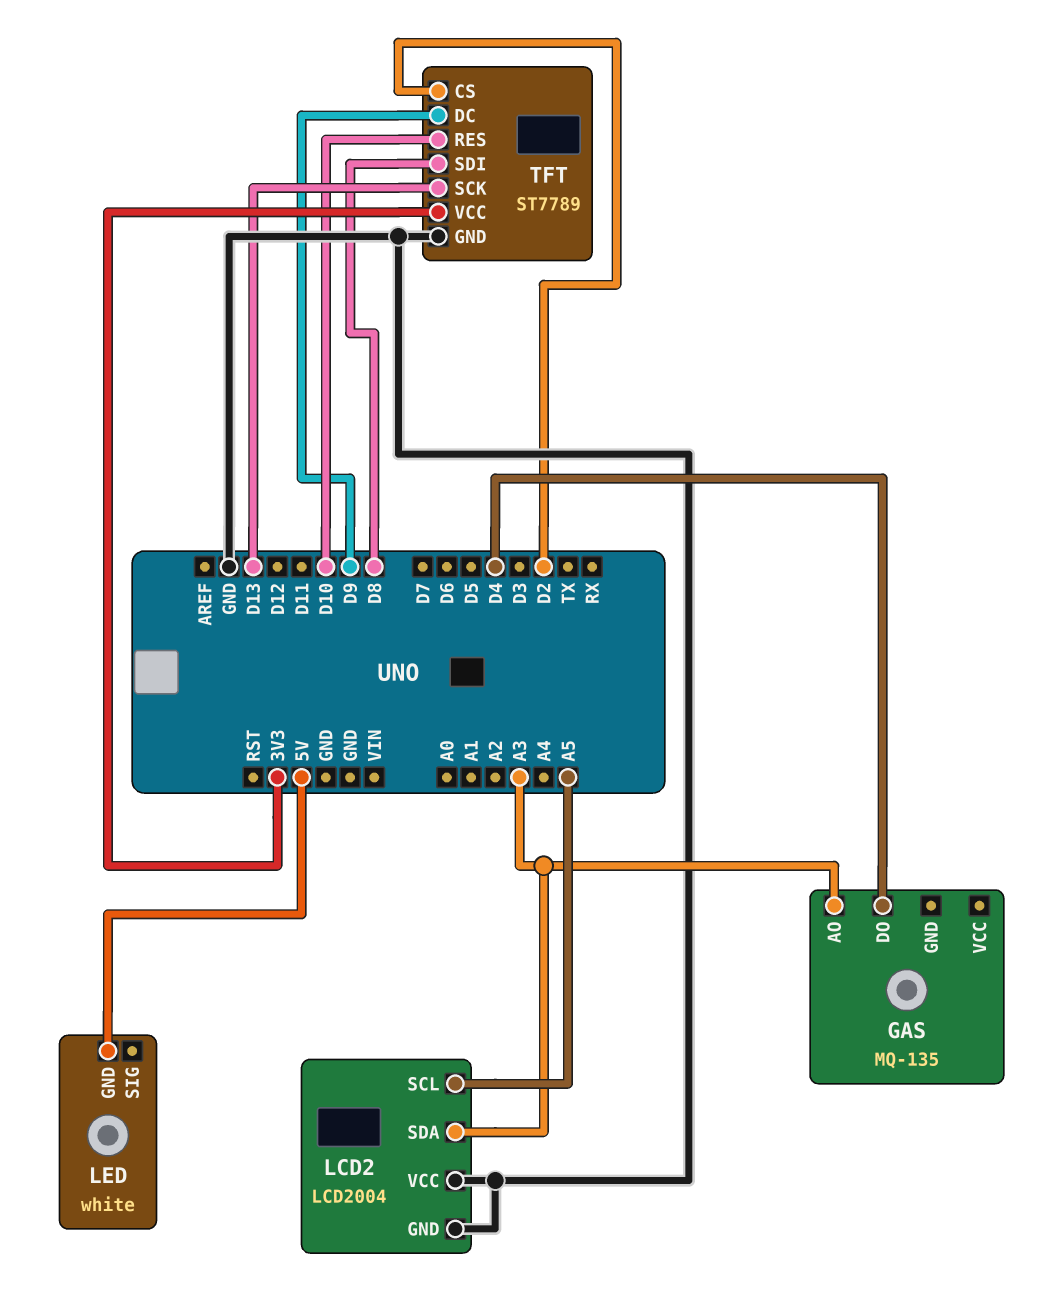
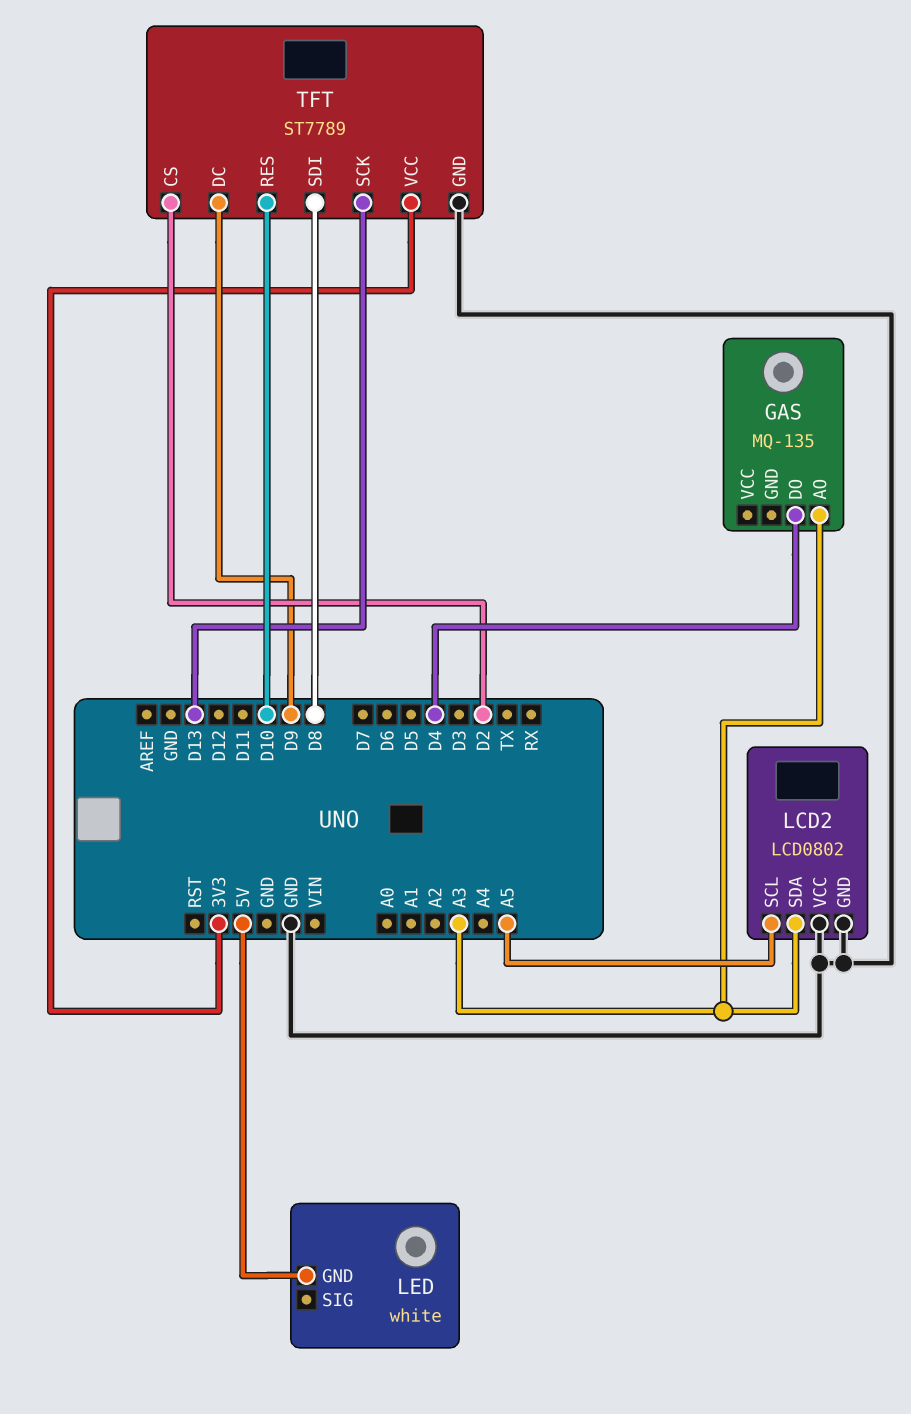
LCD2: LCD2004 -> LCD0802

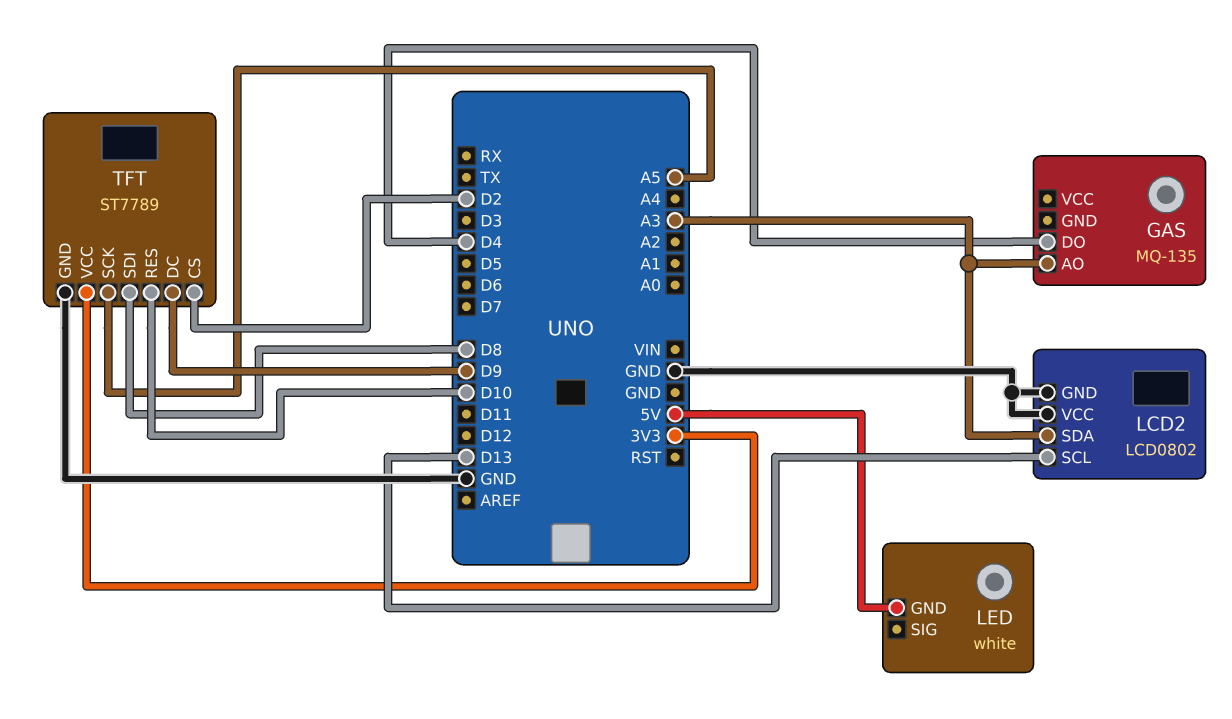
LCD2 pin SCL: A5 -> D13
TFT pin SCK: D13 -> A5

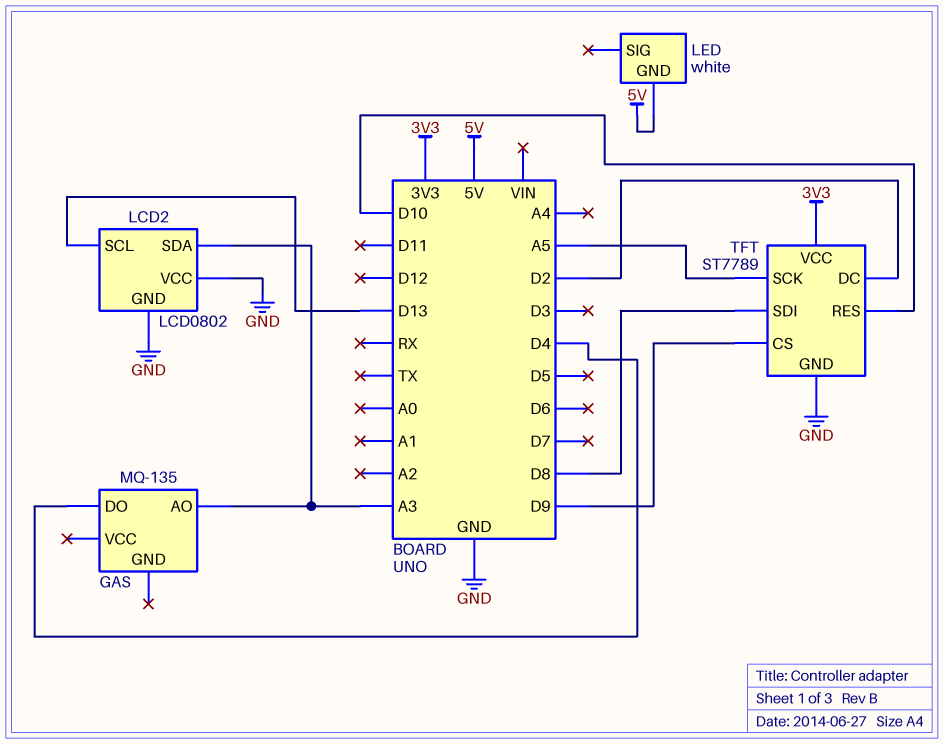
TFT pin CS: D2 -> D9
TFT pin DC: D9 -> D2

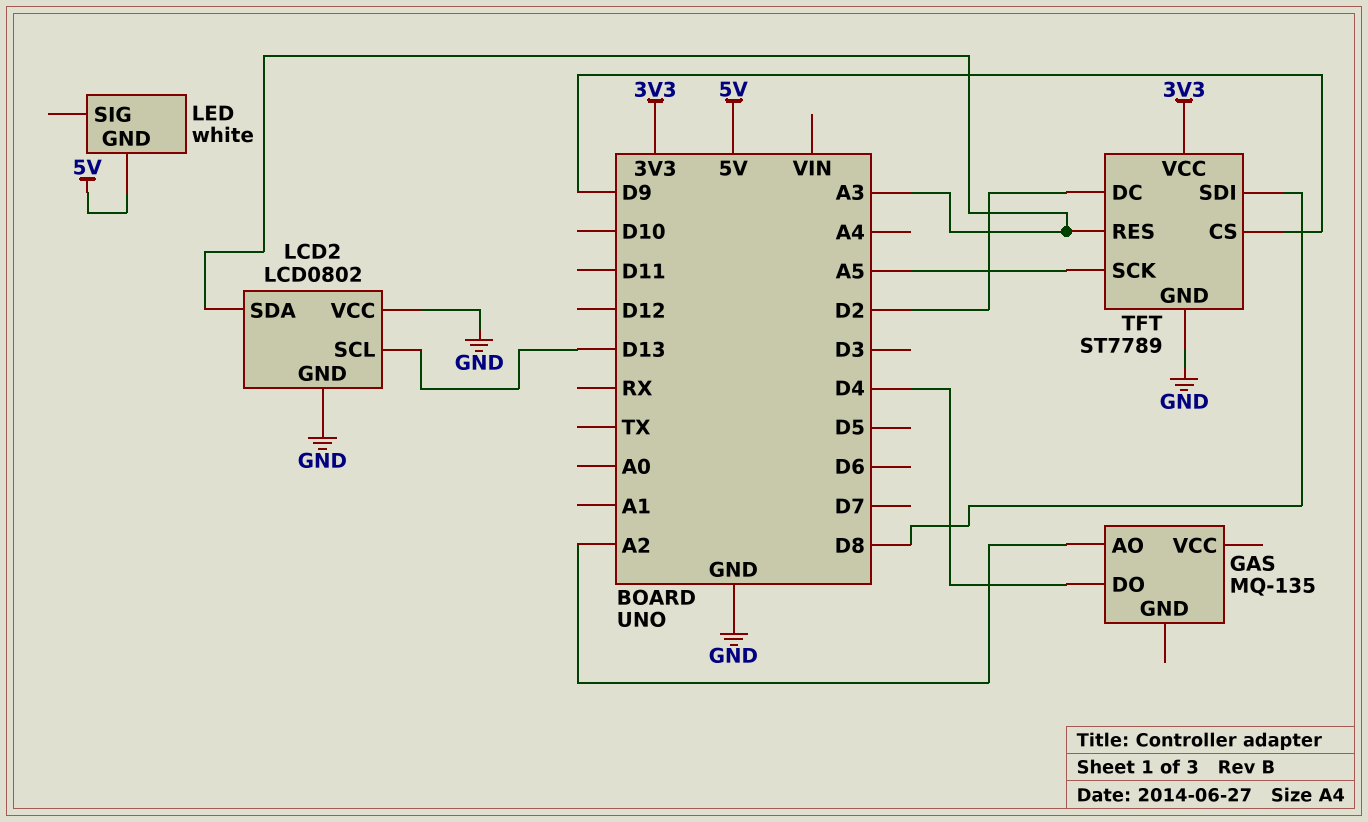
GAS pin AO: A3 -> A2
TFT pin RES: D10 -> A3

